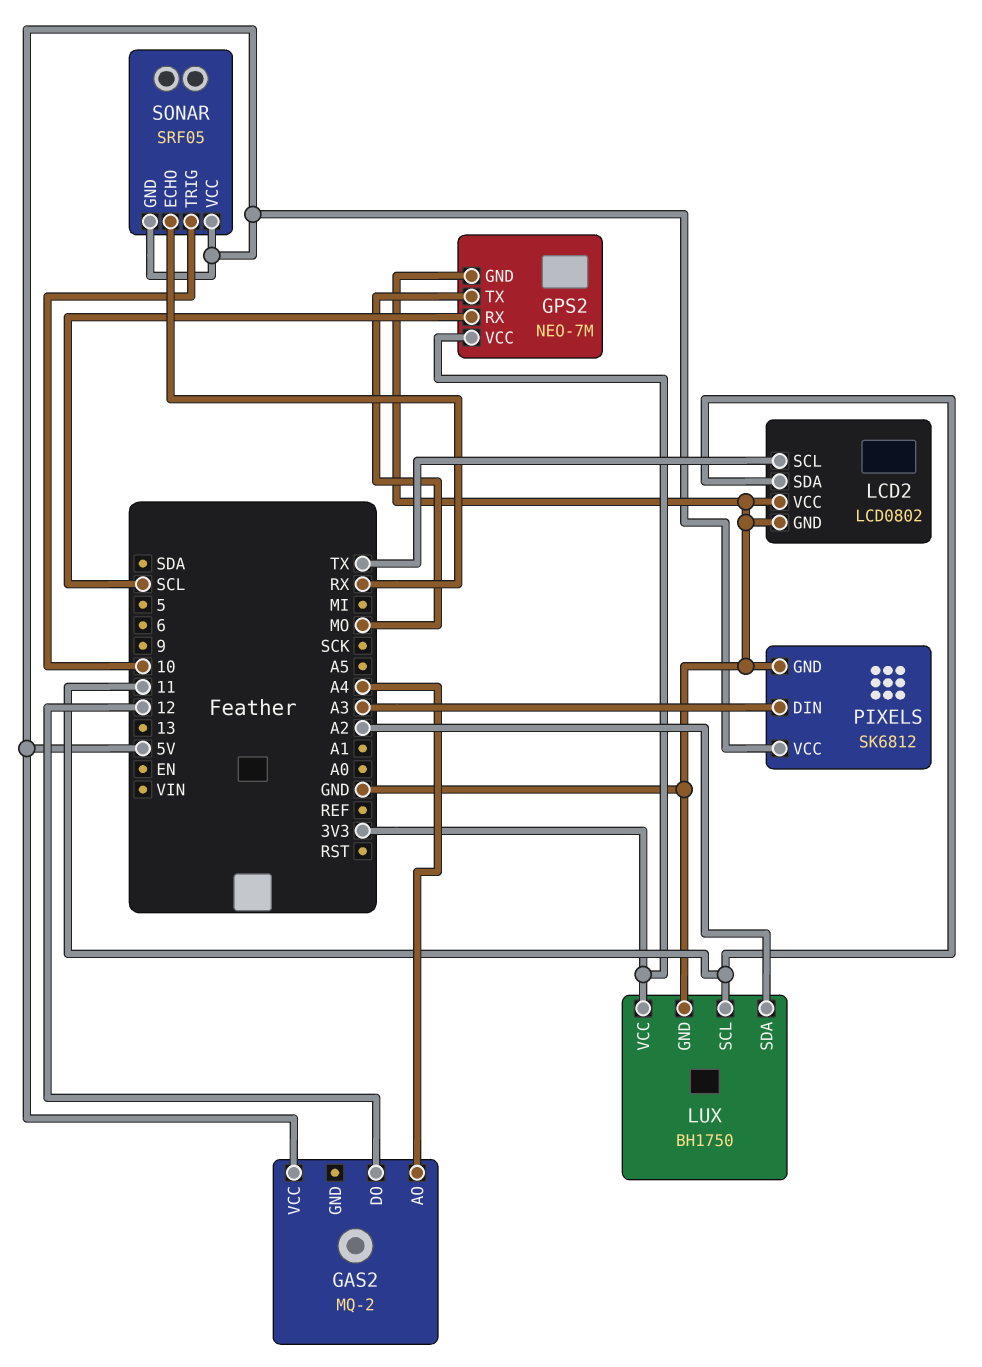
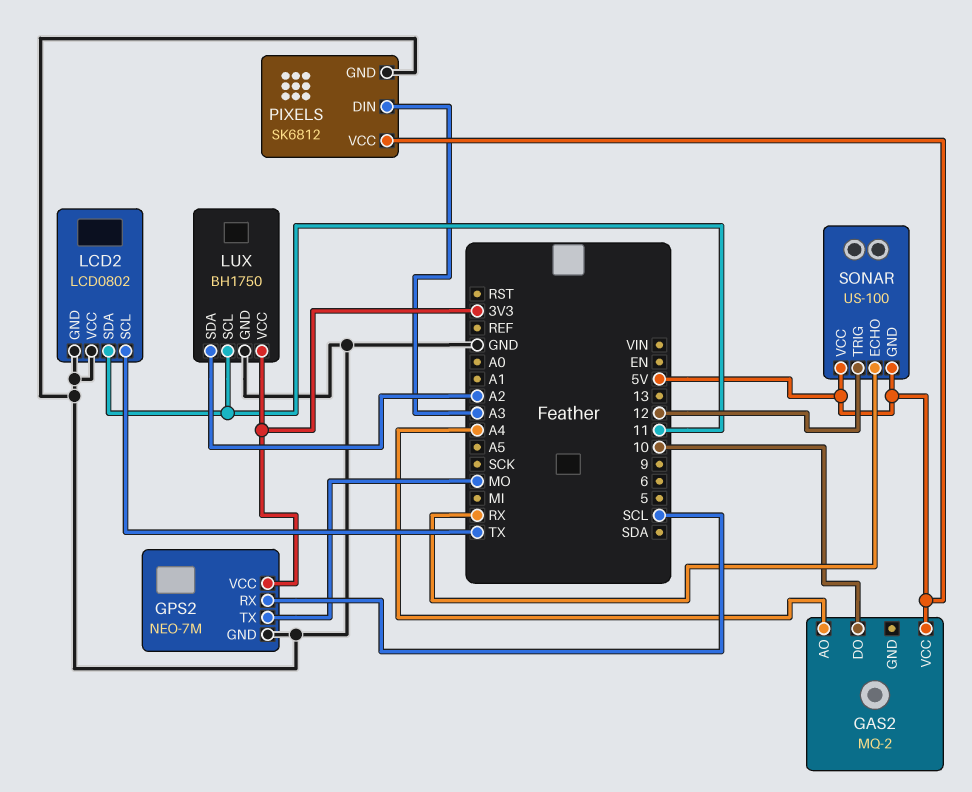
GAS2 pin DO: 12 -> 10
SONAR: SRF05 -> US-100
SONAR pin TRIG: 10 -> 12

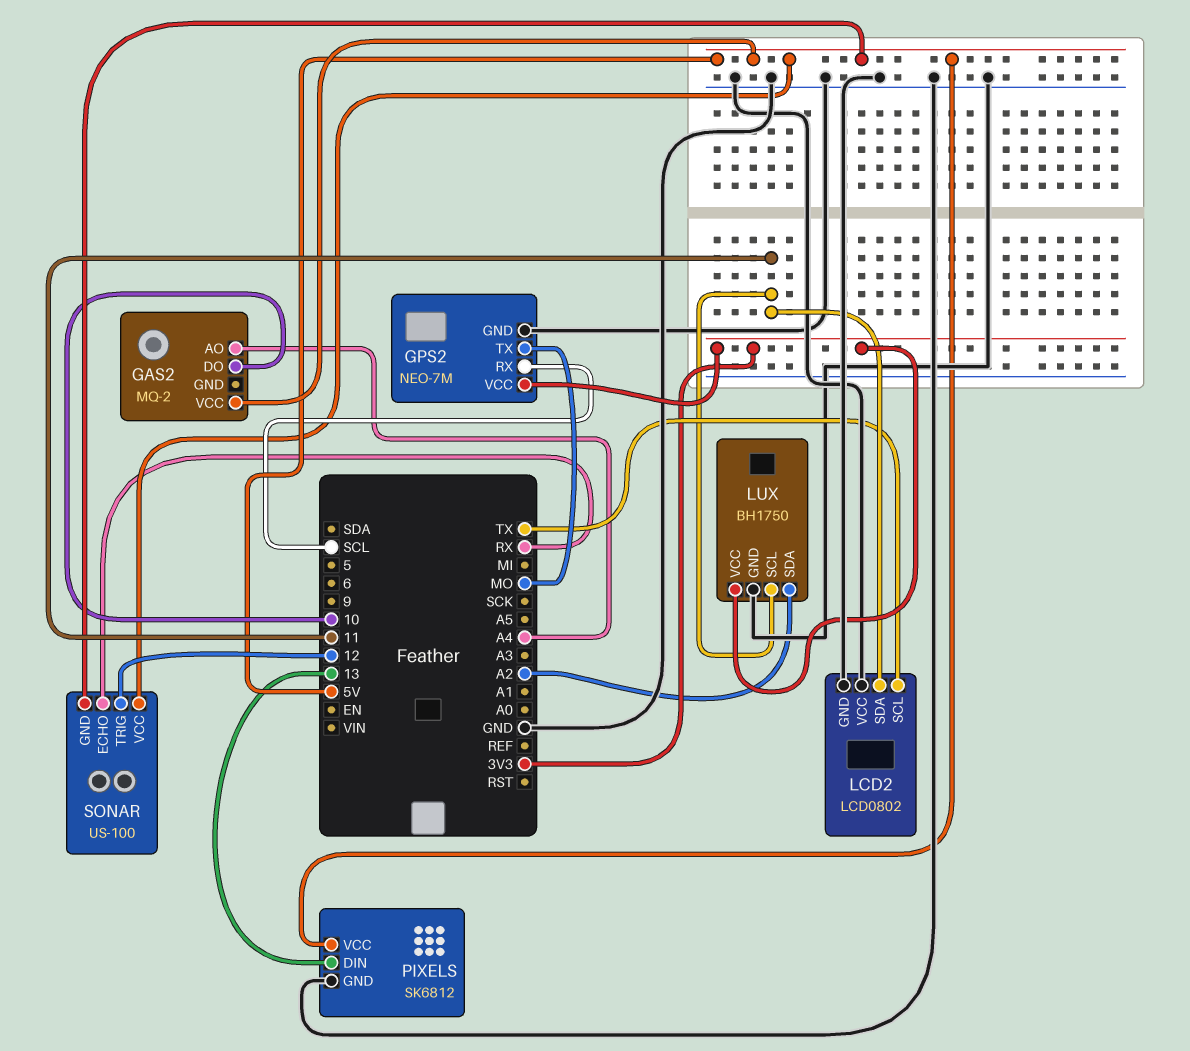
PIXELS pin DIN: A3 -> 13

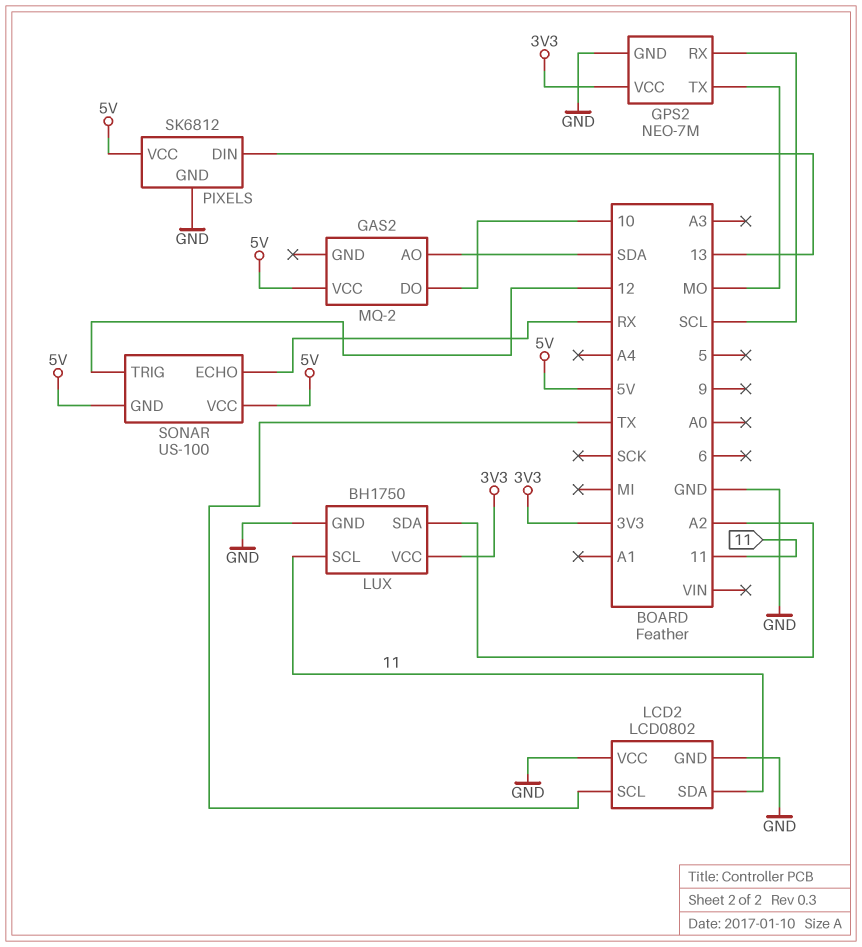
GAS2 pin AO: A4 -> SDA

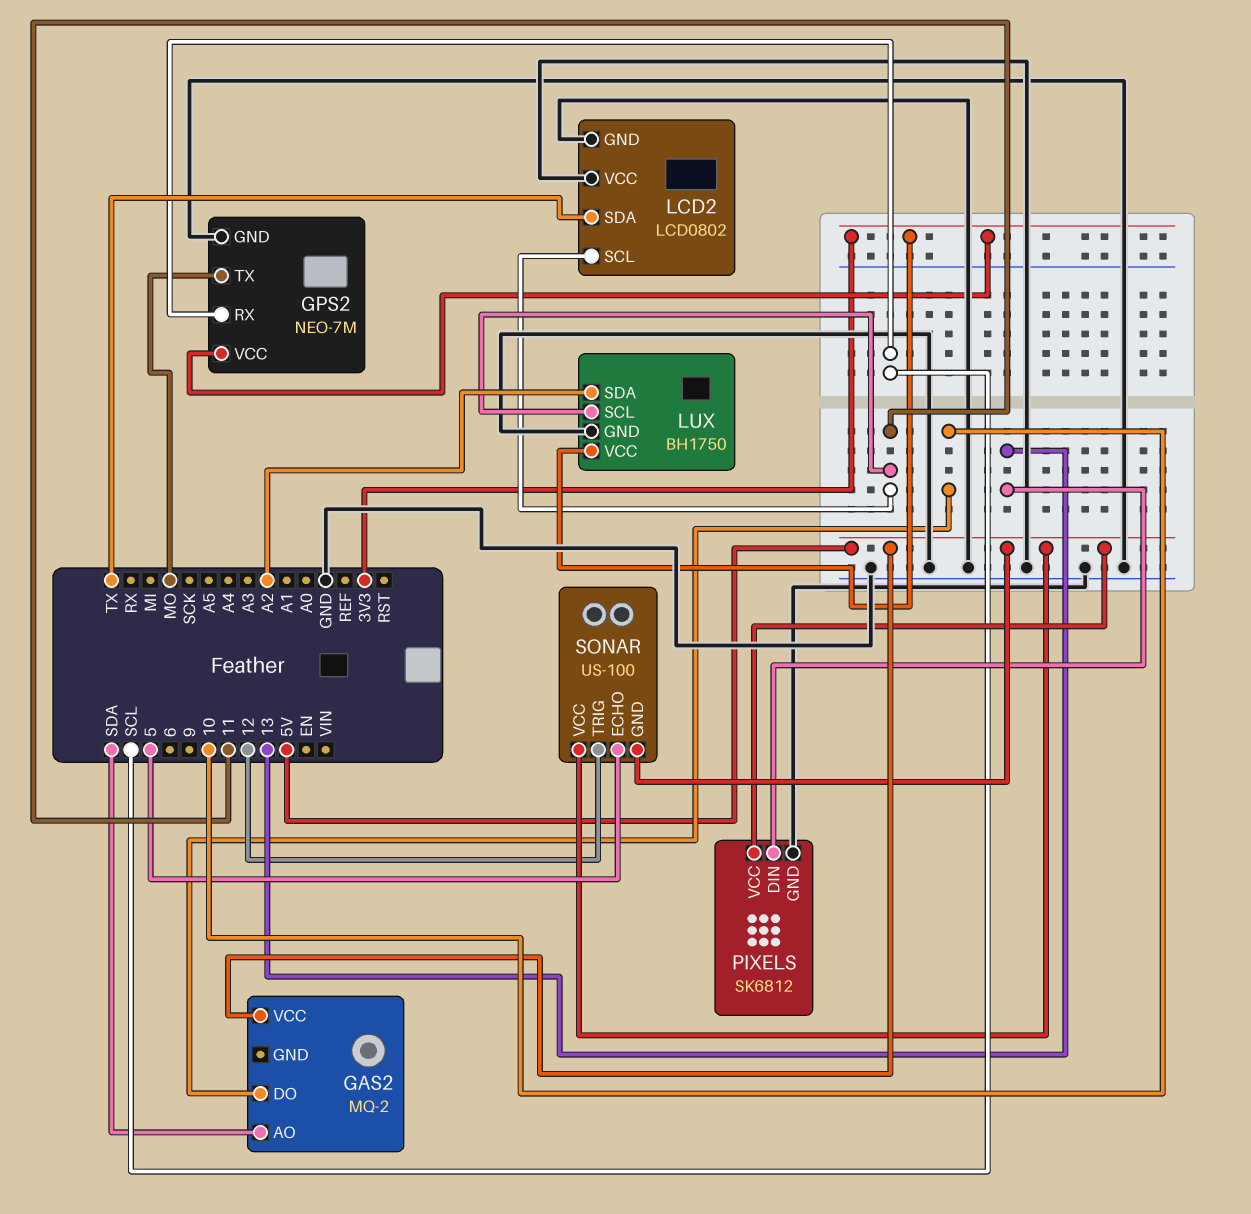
LCD2 pin SCL: TX -> 11
LCD2 pin SDA: 11 -> TX
SONAR pin ECHO: RX -> 5

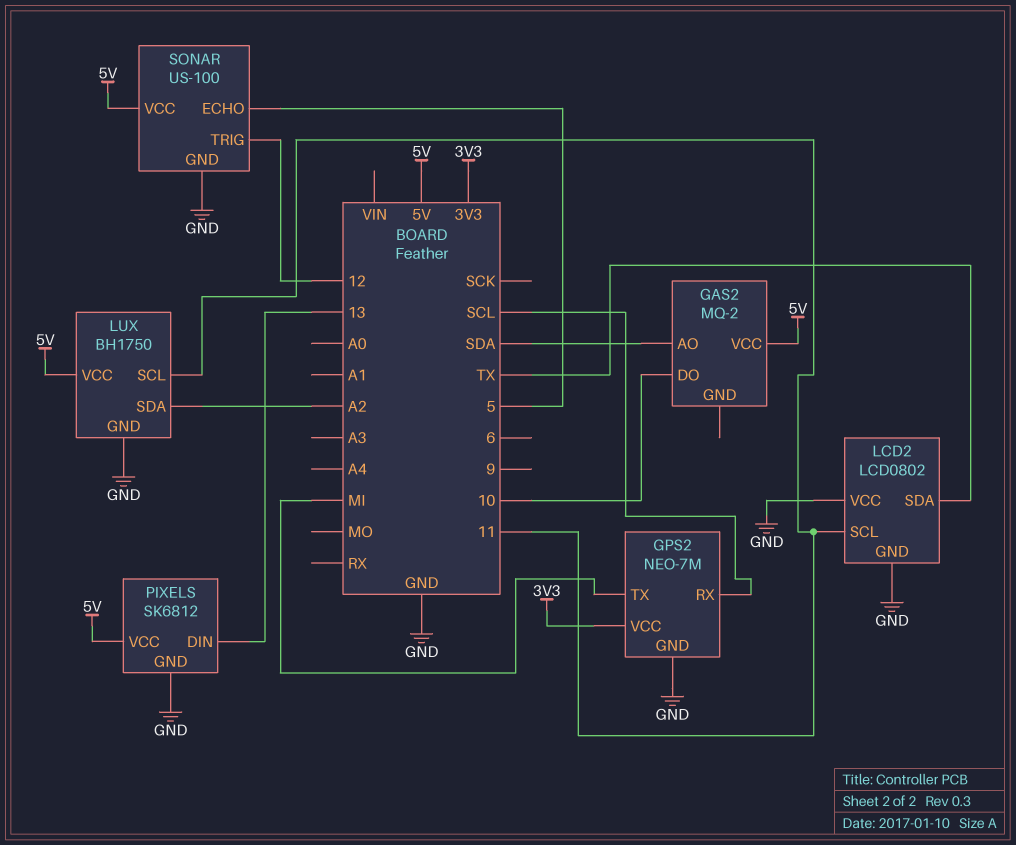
GPS2 pin TX: MO -> MI
LUX pin VCC: 3V3 -> 5V
SONAR pin GND: 5V -> GND

